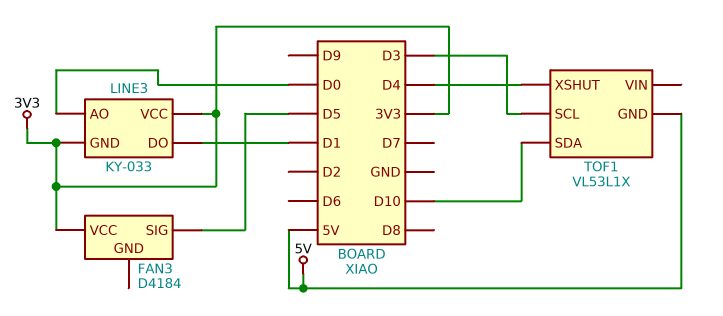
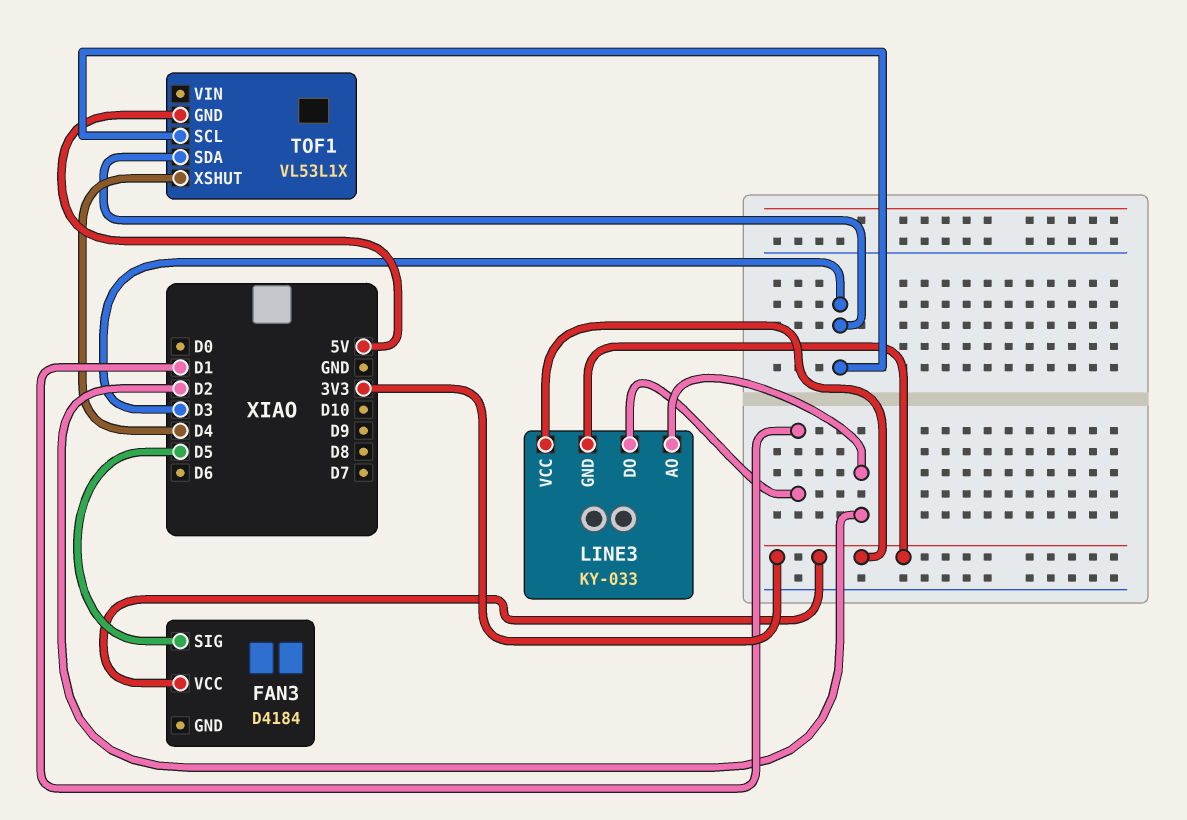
LINE3 pin AO: D0 -> D2
TOF1 pin SDA: D10 -> D3

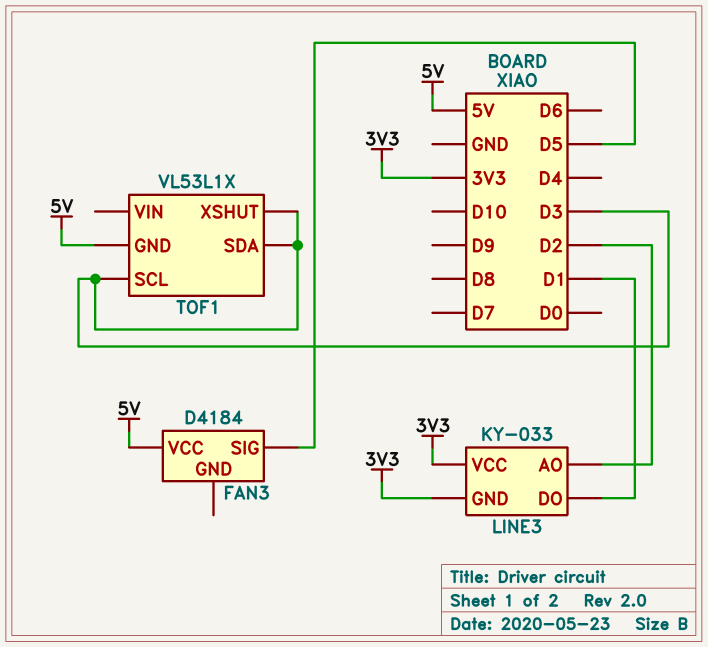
FAN3 pin VCC: 3V3 -> 5V
TOF1 pin XSHUT: D4 -> D3

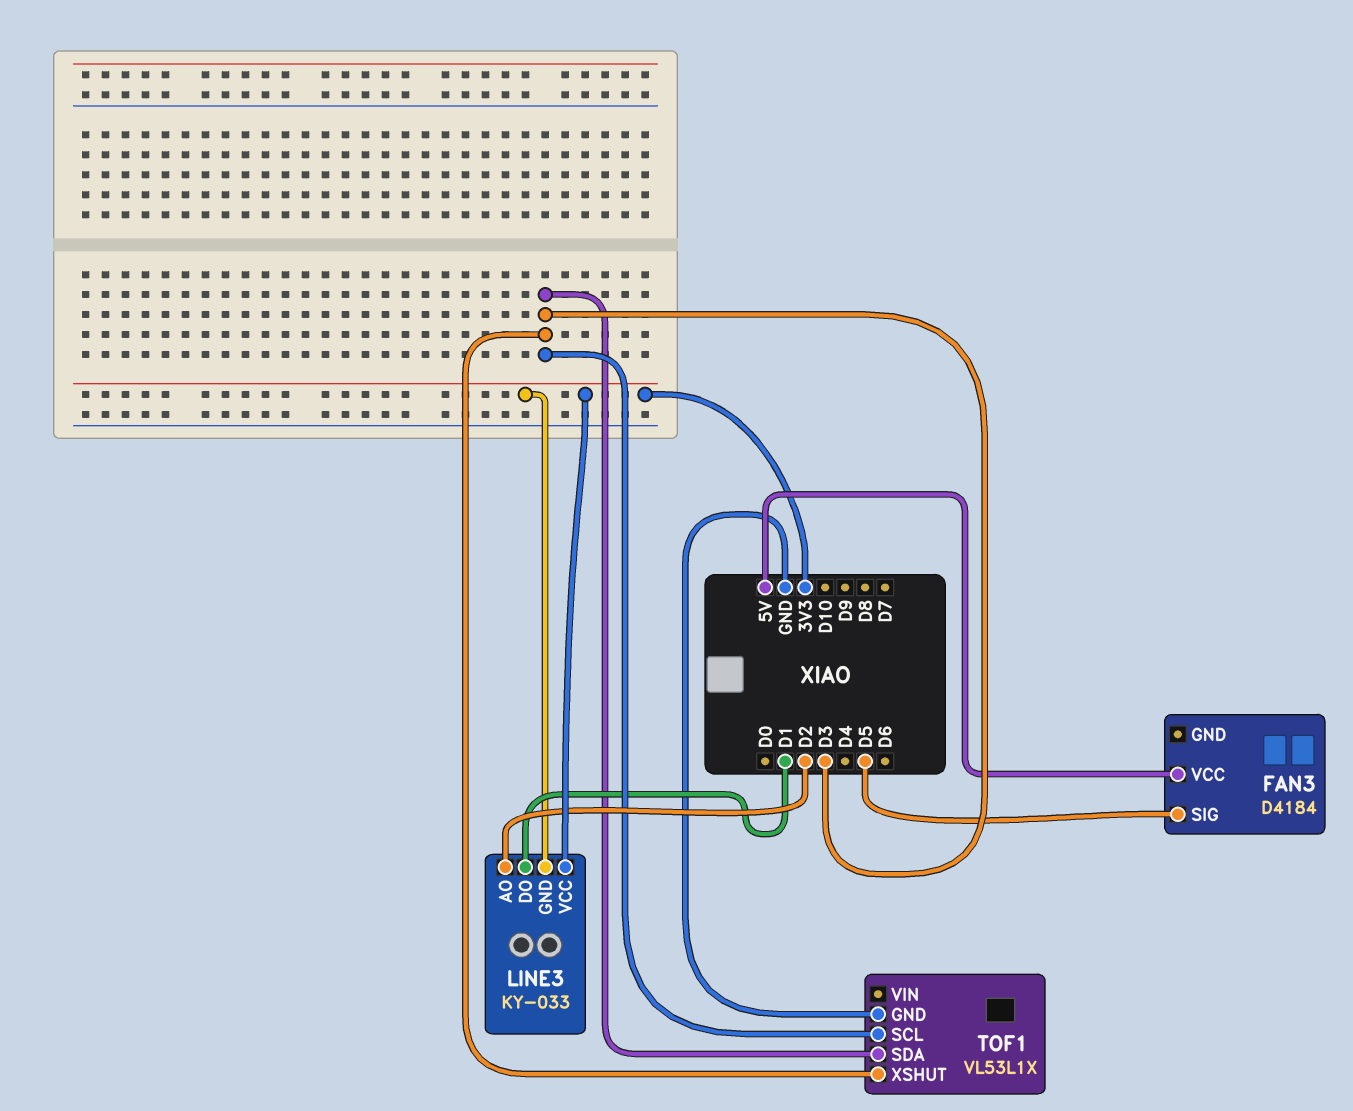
TOF1 pin GND: 5V -> GND

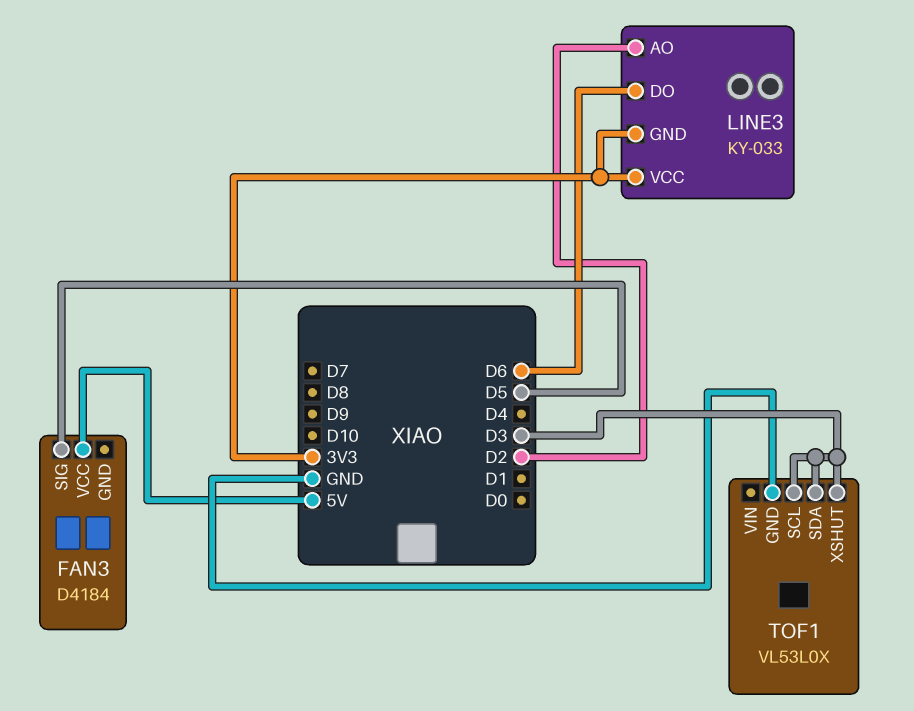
LINE3 pin DO: D1 -> D6
TOF1: VL53L1X -> VL53L0X

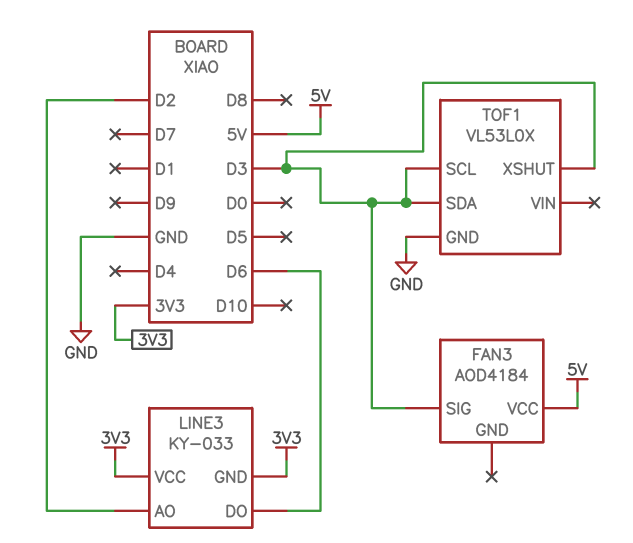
FAN3: D4184 -> AOD4184
FAN3 pin SIG: D5 -> D3

